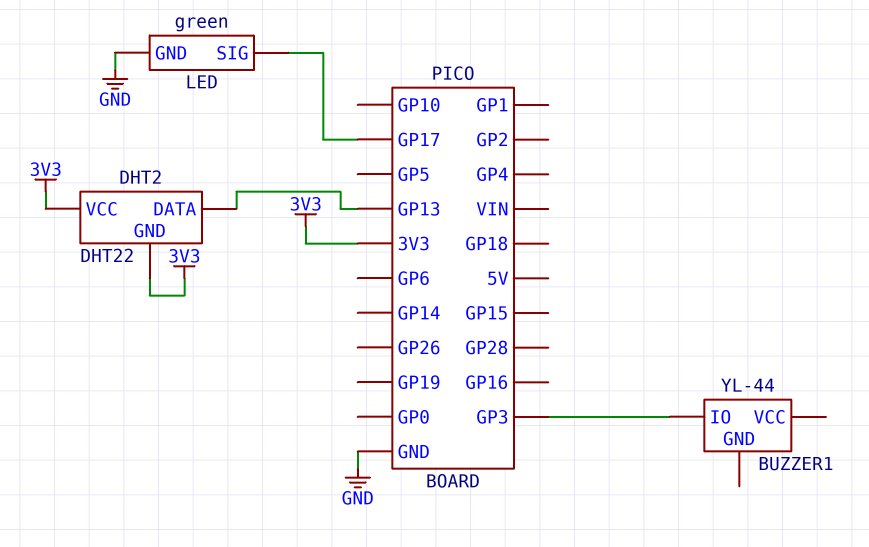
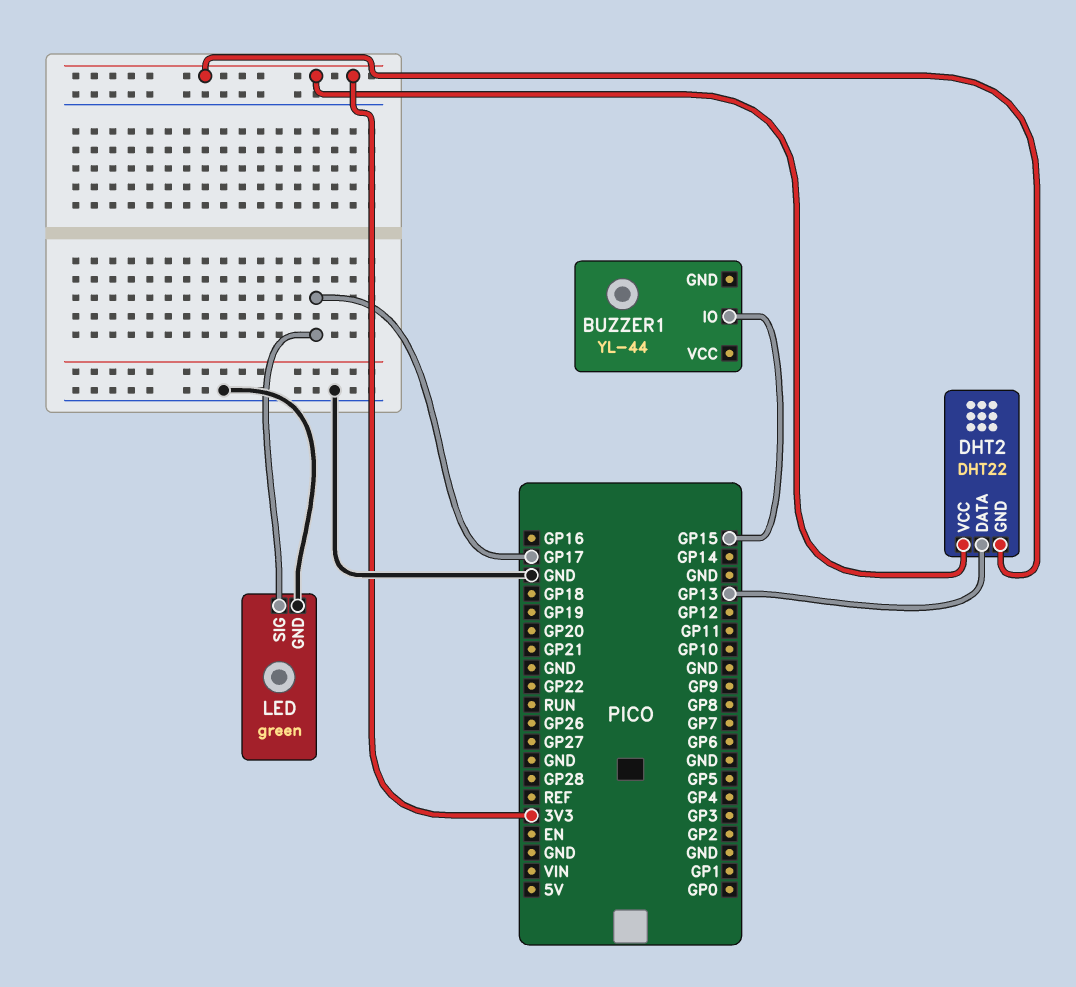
BUZZER1 pin IO: GP3 -> GP15

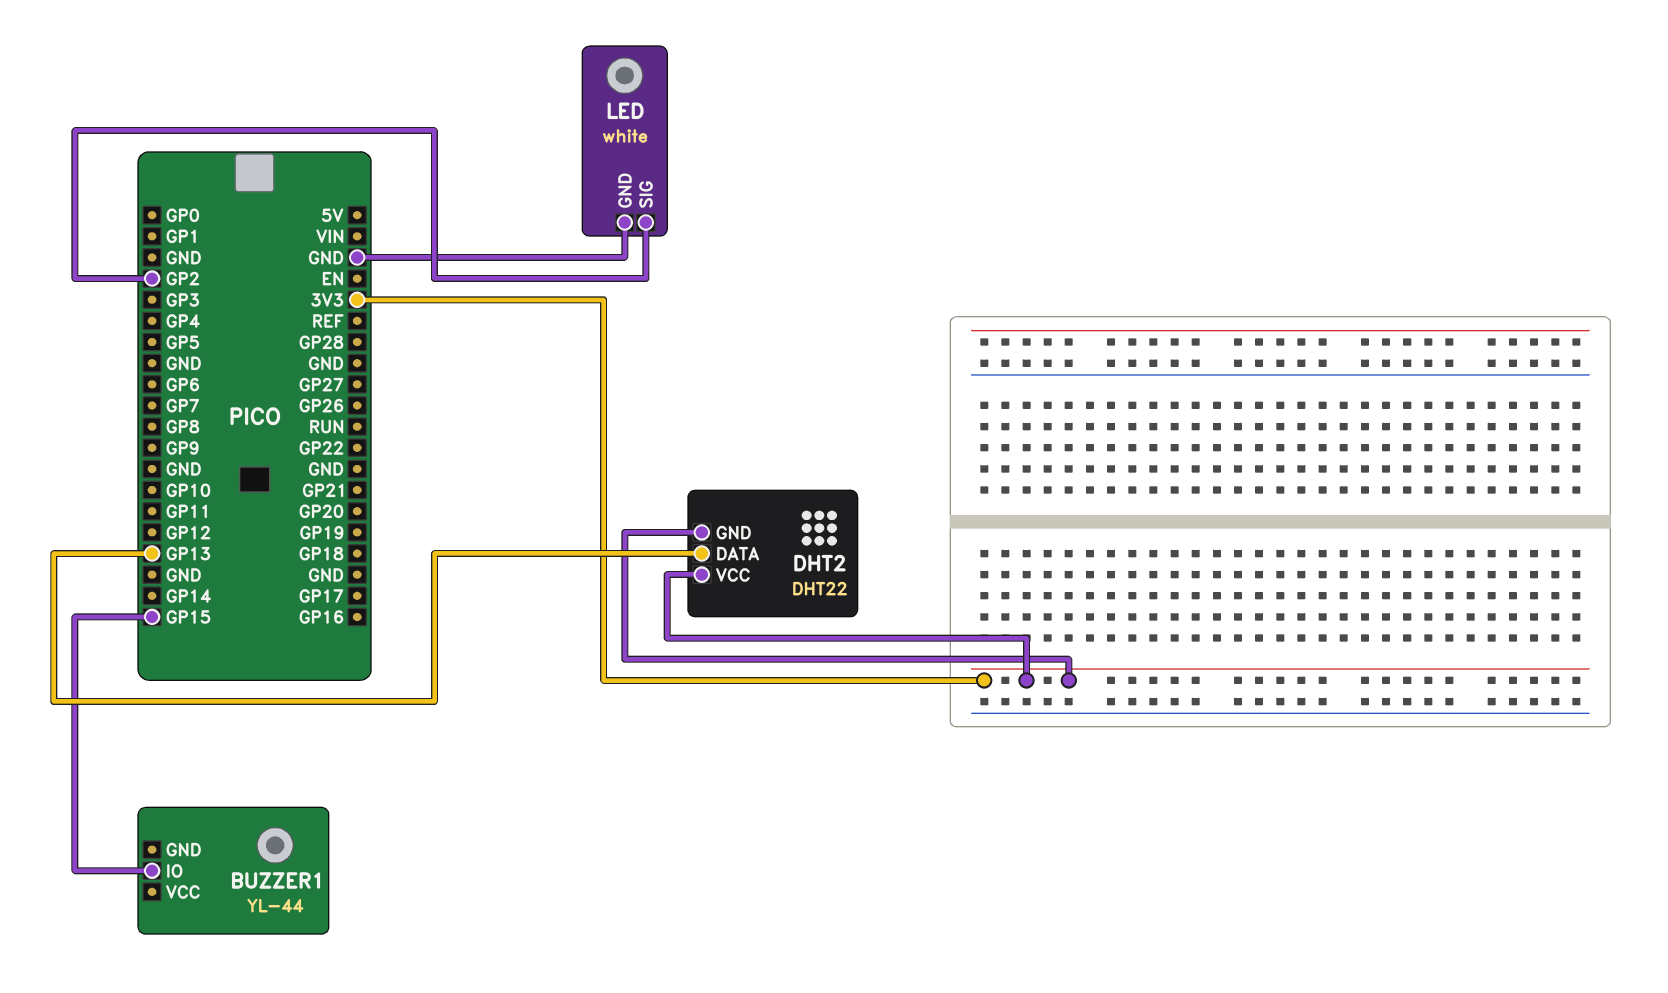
LED: green -> white
LED pin SIG: GP17 -> GP2

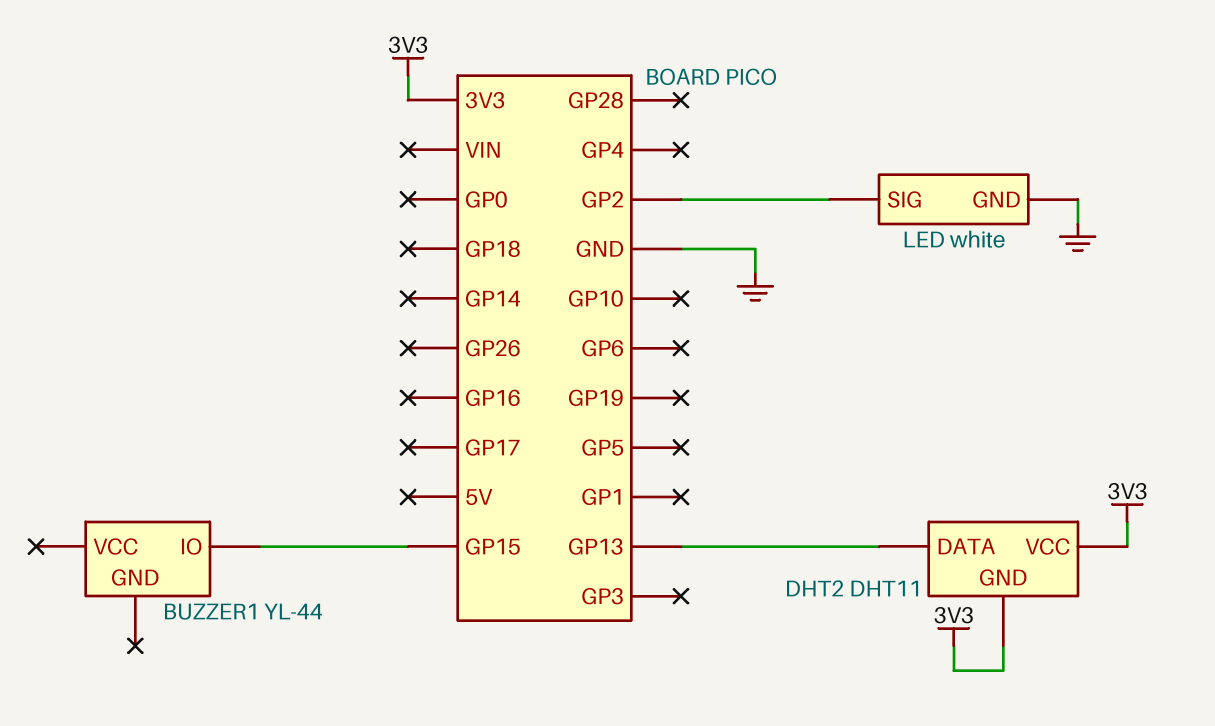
DHT2: DHT22 -> DHT11

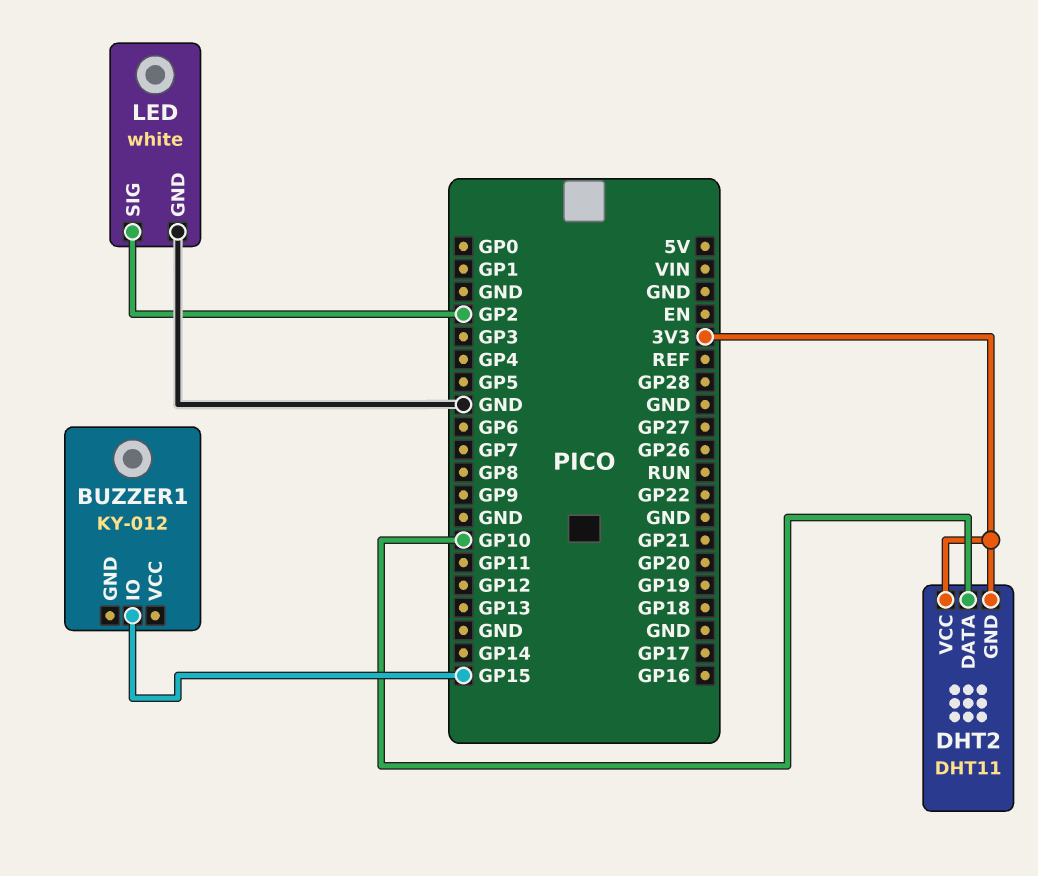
BUZZER1: YL-44 -> KY-012
DHT2 pin DATA: GP13 -> GP10

